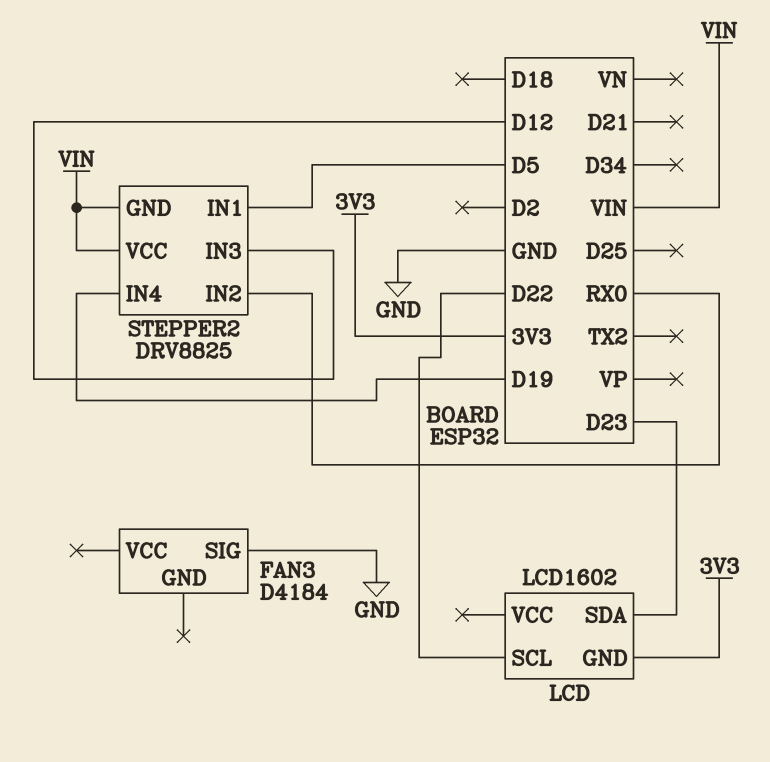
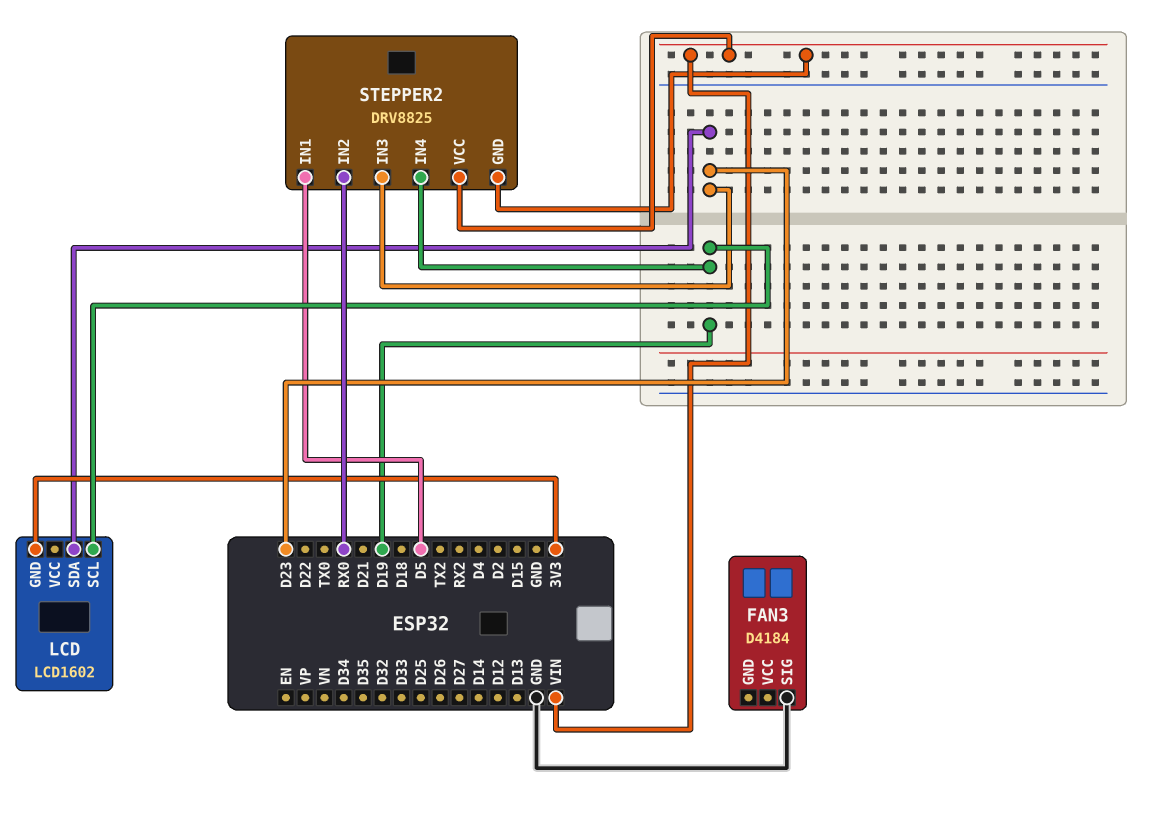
LCD pin SCL: D22 -> D19
STEPPER2 pin IN3: D12 -> D23

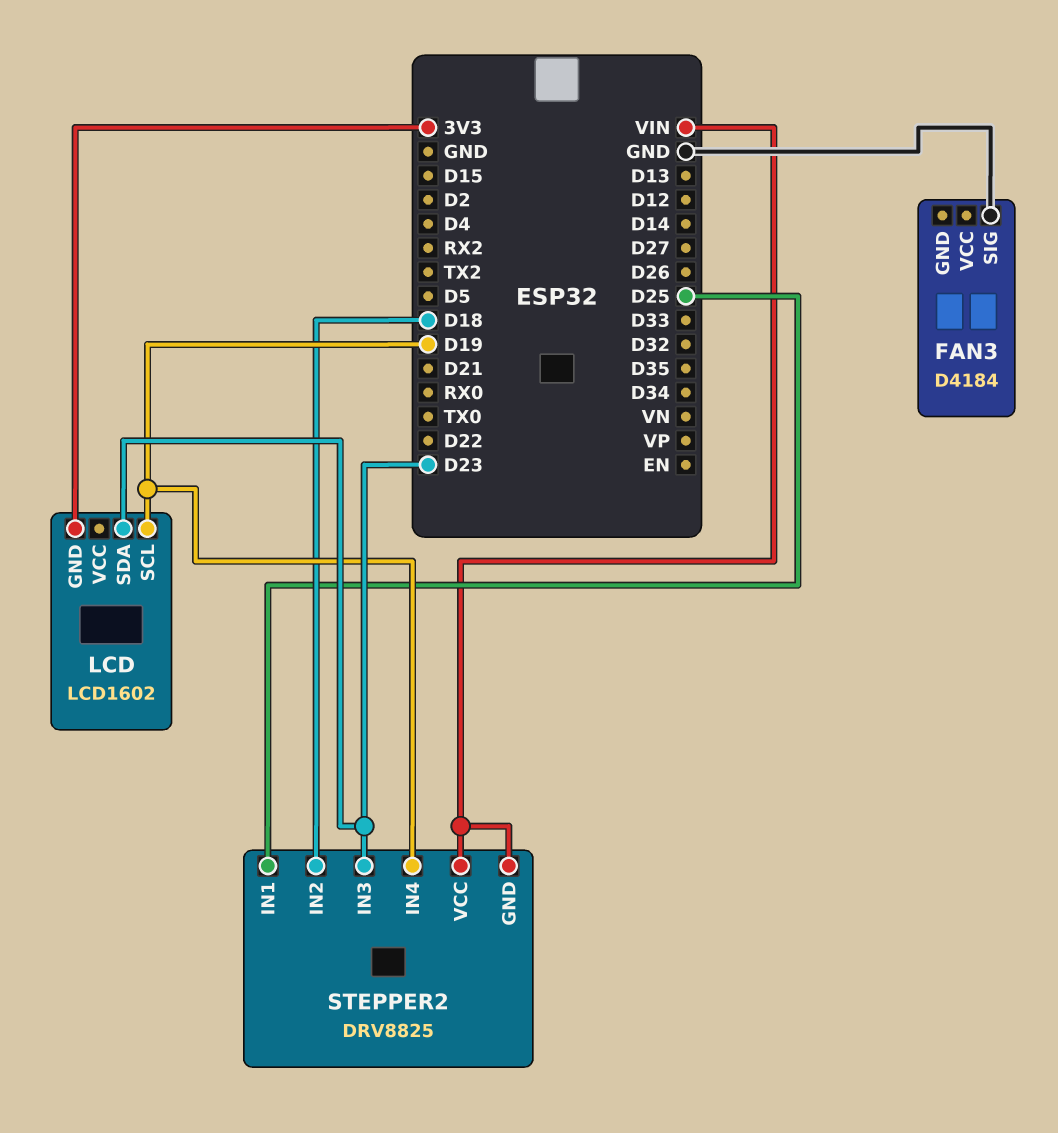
STEPPER2 pin IN1: D5 -> D25
STEPPER2 pin IN2: RX0 -> D18

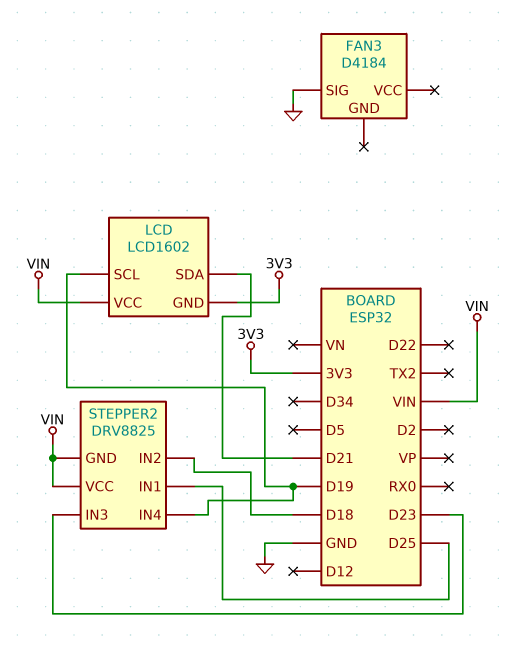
LCD pin SDA: D23 -> D21
LCD pin VCC: none -> VIN

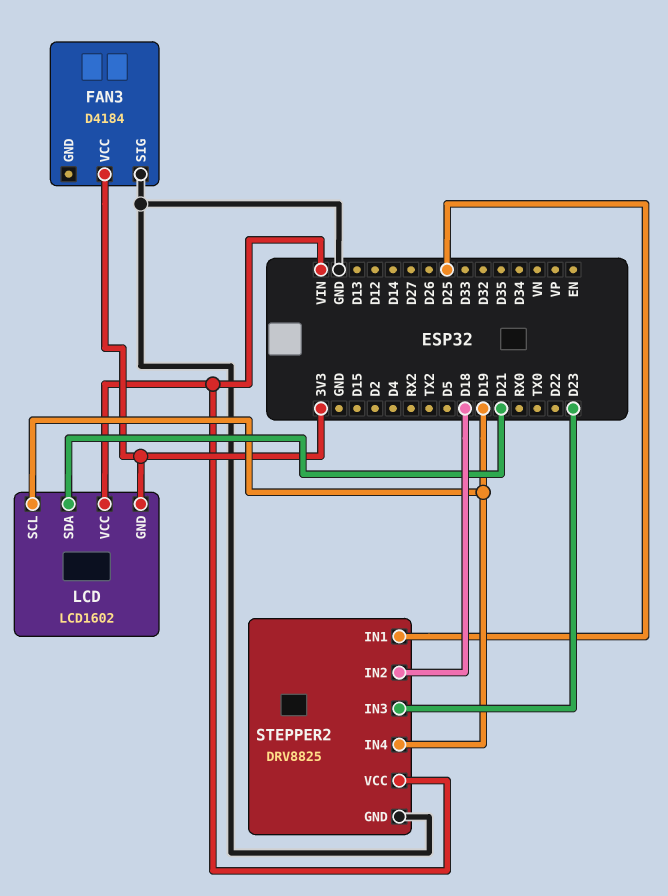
FAN3 pin VCC: none -> 3V3
STEPPER2 pin GND: VIN -> GND

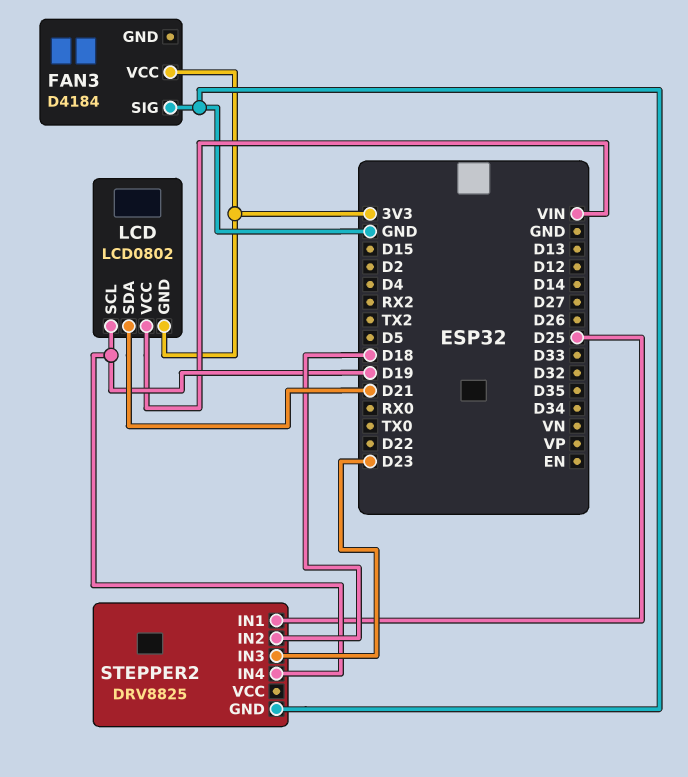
LCD: LCD1602 -> LCD0802
STEPPER2 pin VCC: VIN -> none

